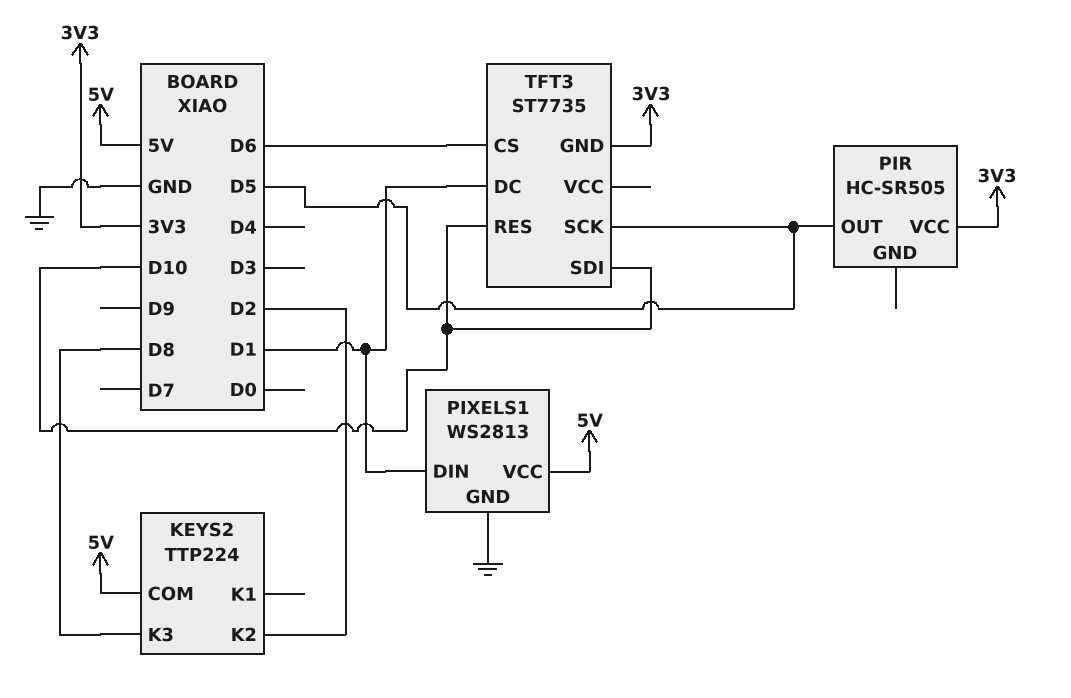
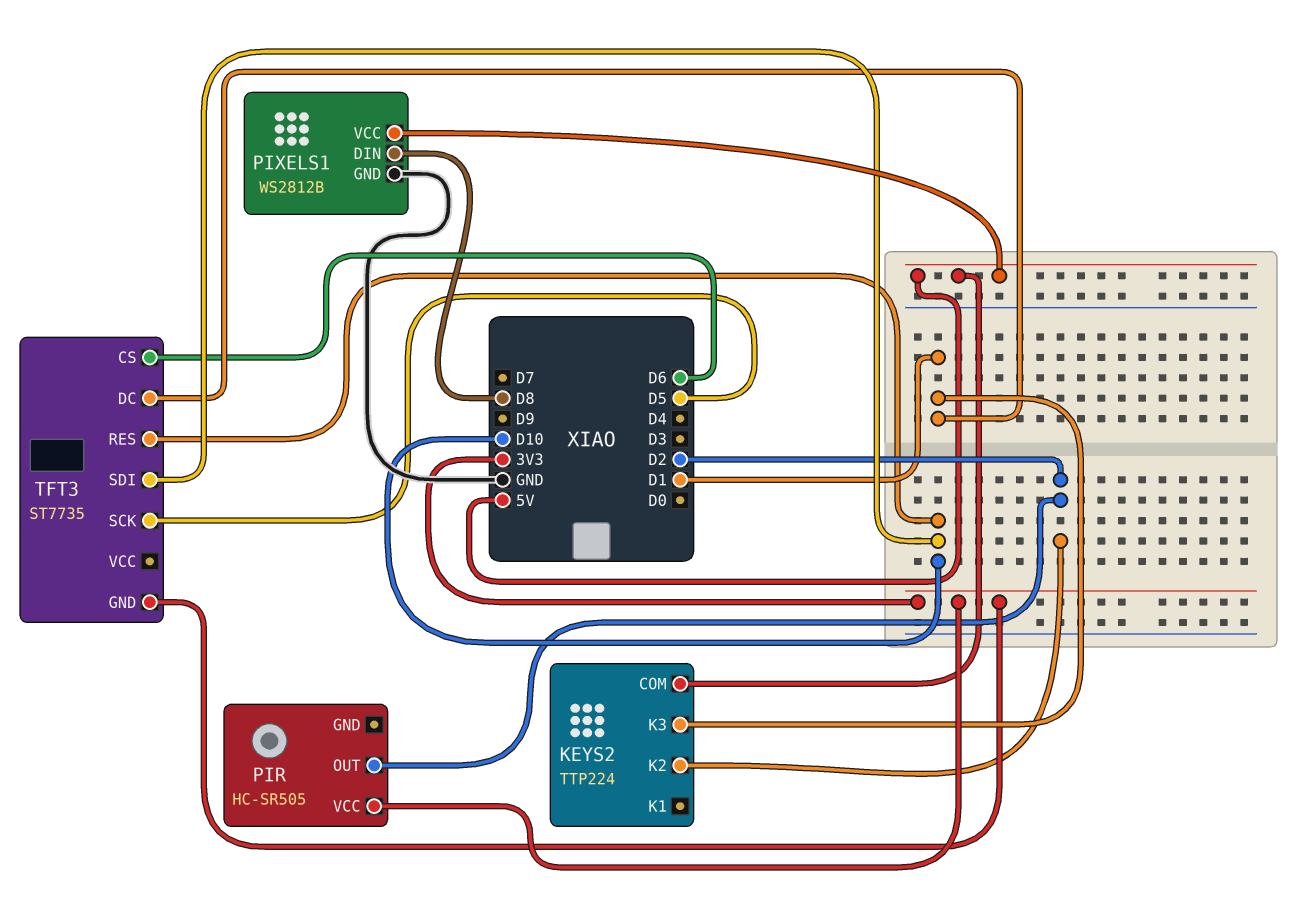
KEYS2 pin K3: D8 -> D1
PIR pin OUT: D5 -> D2
PIXELS1: WS2813 -> WS2812B
PIXELS1 pin DIN: D1 -> D8

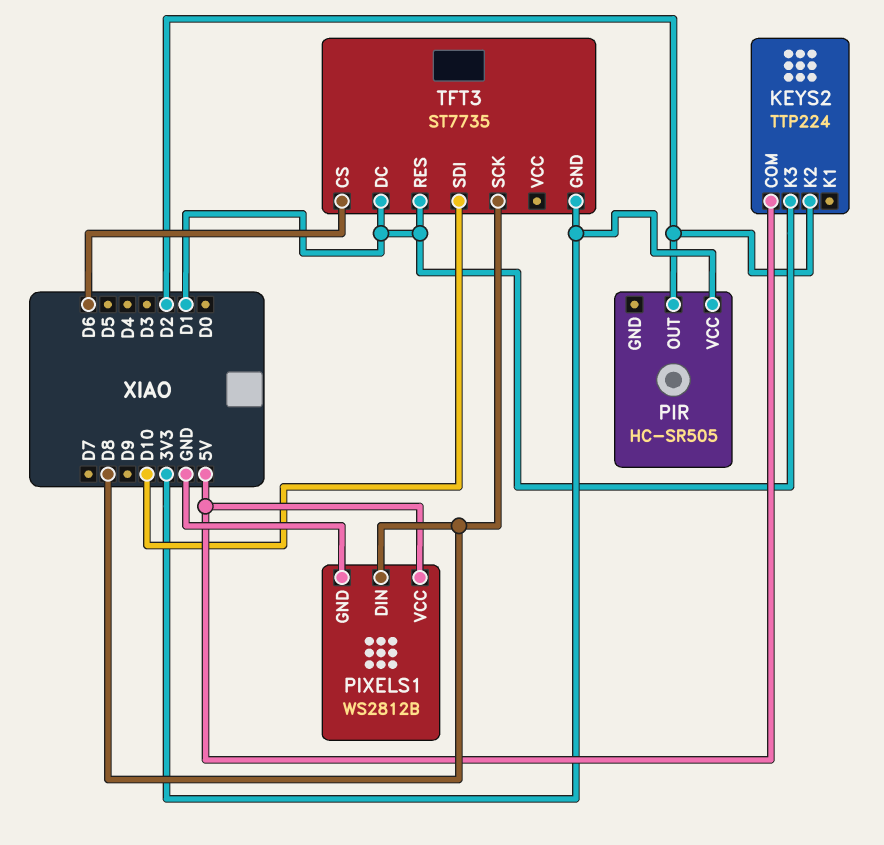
TFT3 pin RES: D10 -> D1
TFT3 pin SCK: D5 -> D8

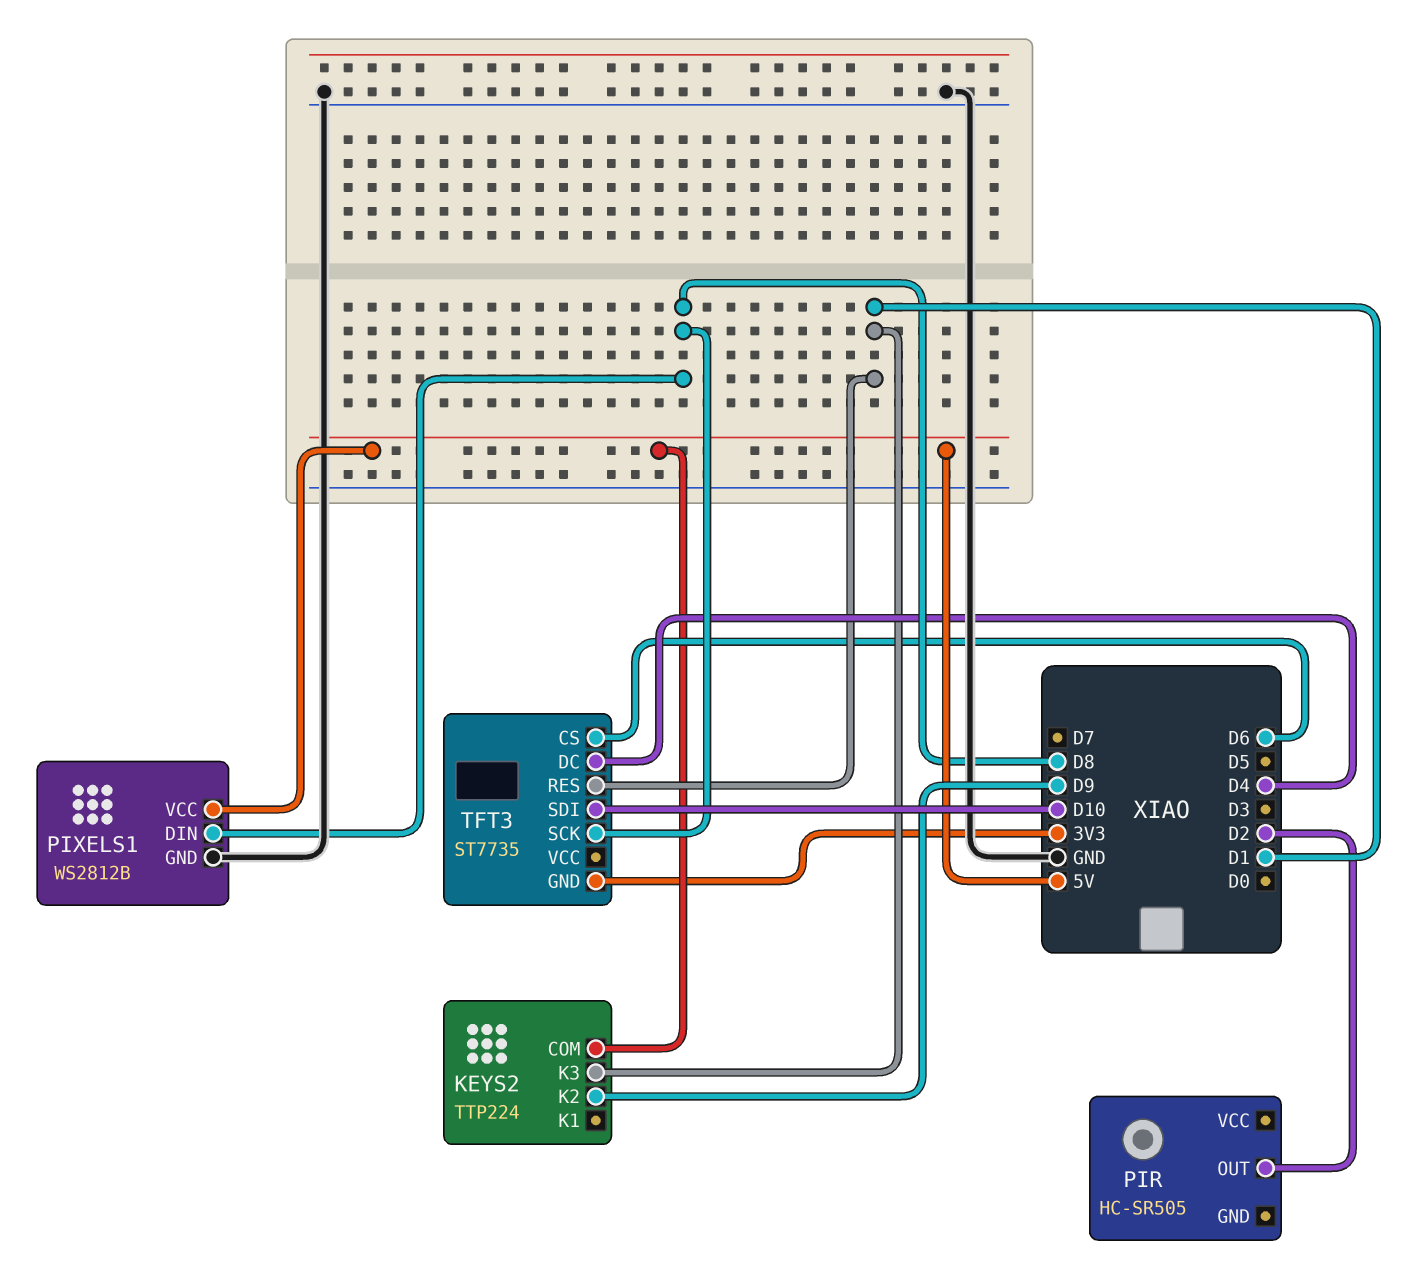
KEYS2 pin K2: D2 -> D9
PIR pin VCC: 3V3 -> none
TFT3 pin DC: D1 -> D4

